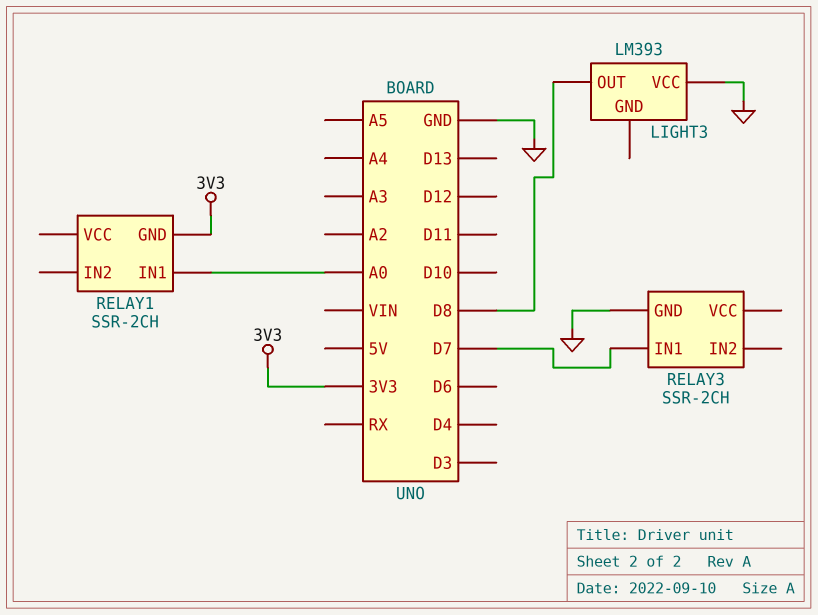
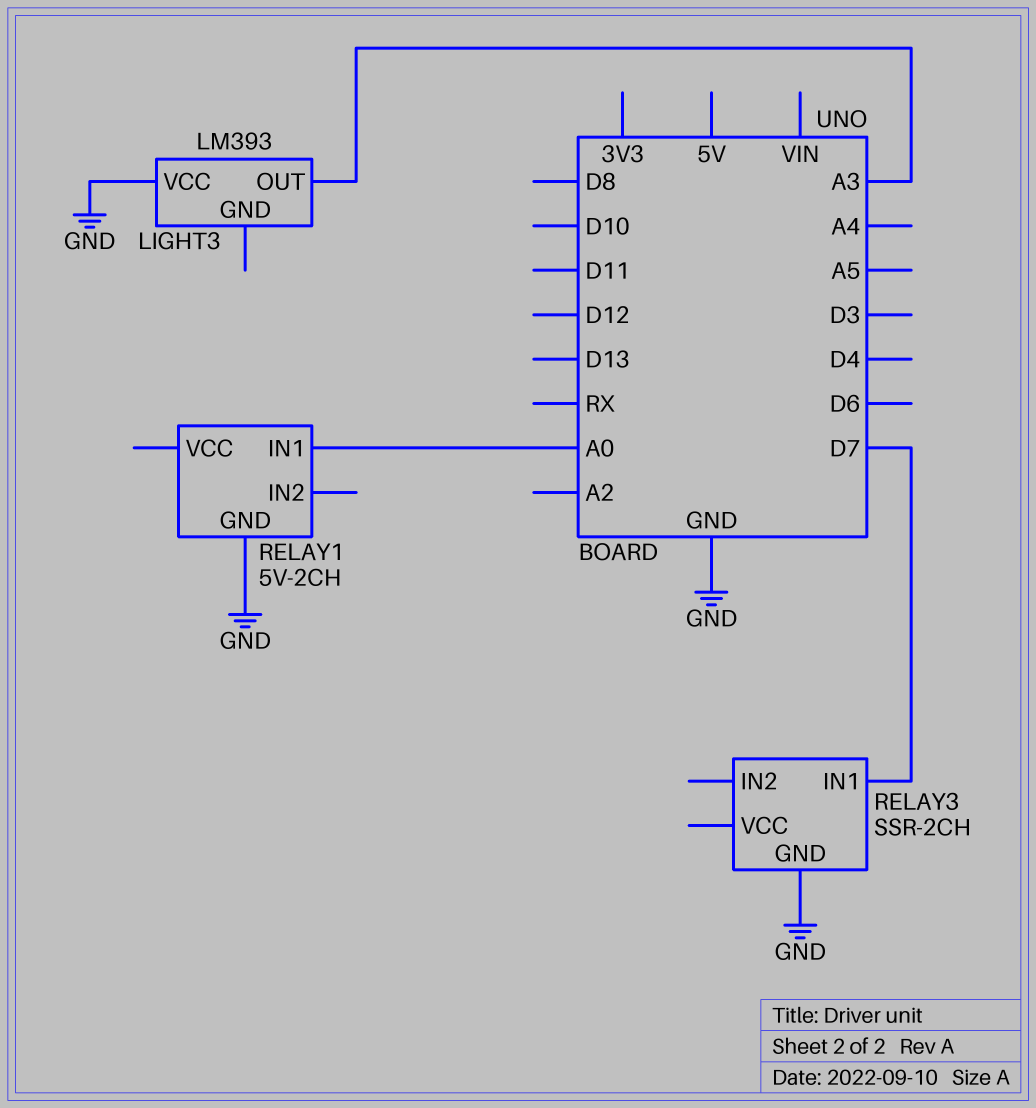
LIGHT3 pin OUT: D8 -> A3
RELAY1: SSR-2CH -> 5V-2CH
RELAY1 pin GND: 3V3 -> GND

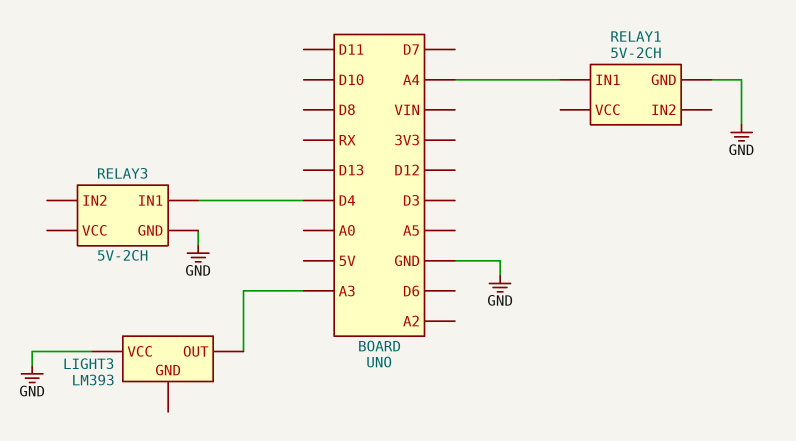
RELAY1 pin IN1: A0 -> A4
RELAY3: SSR-2CH -> 5V-2CH
RELAY3 pin IN1: D7 -> D4

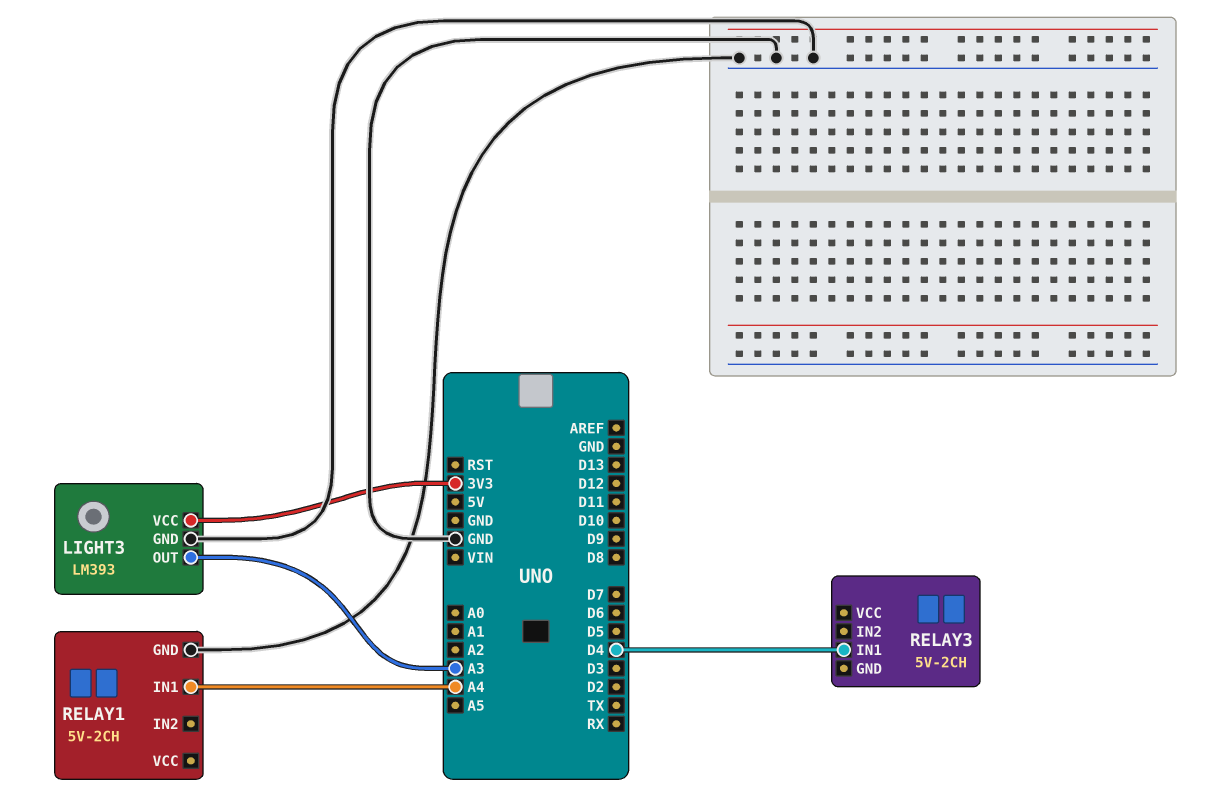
LIGHT3 pin GND: none -> GND
LIGHT3 pin VCC: GND -> 3V3
RELAY3 pin GND: GND -> none

